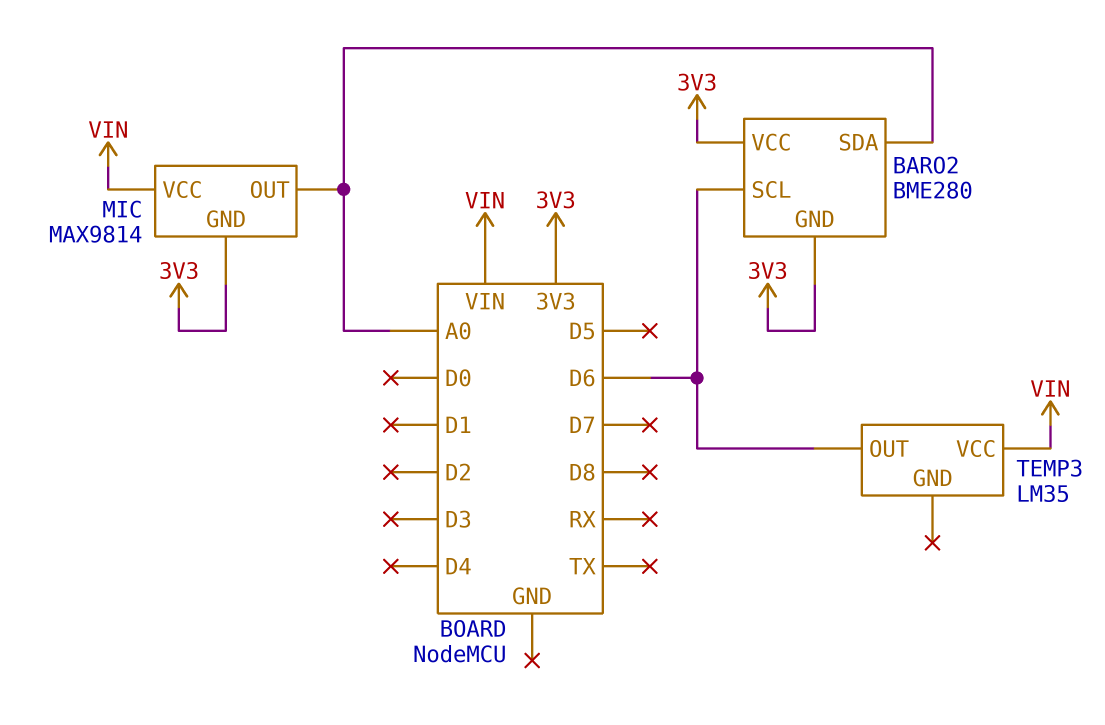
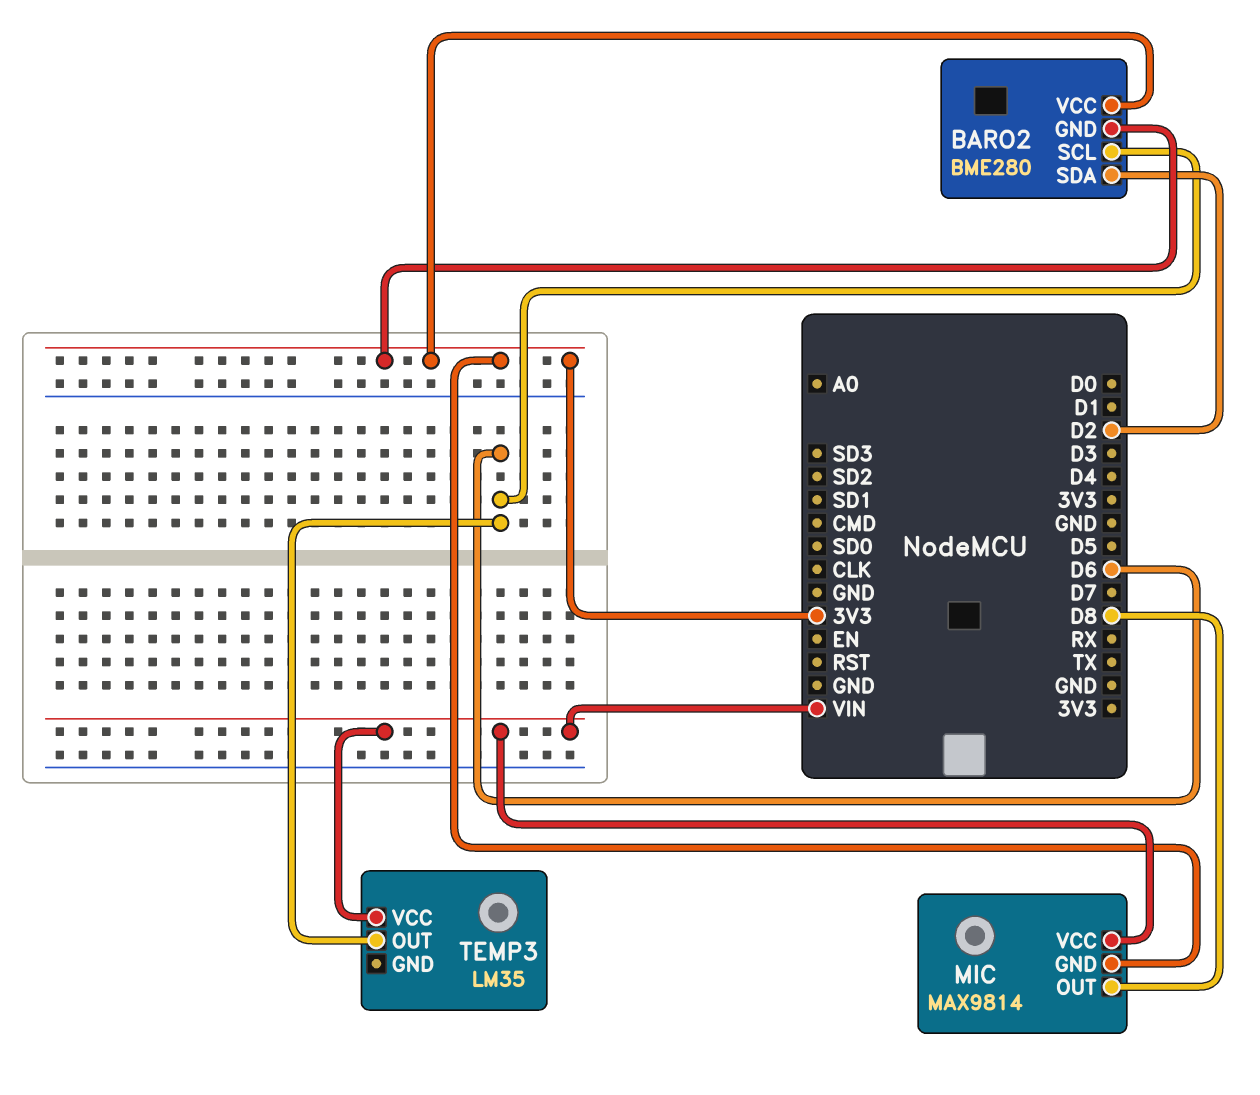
BARO2 pin SDA: A0 -> D2
MIC pin OUT: A0 -> D8

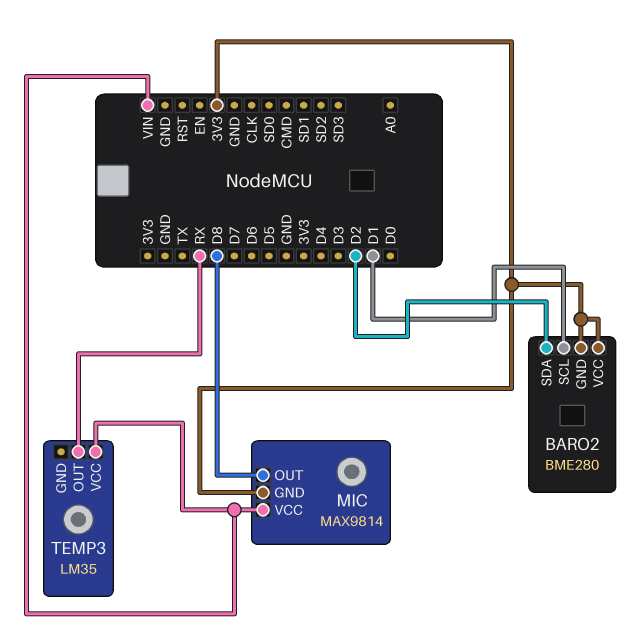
BARO2 pin SCL: D6 -> D1
TEMP3 pin OUT: D6 -> RX

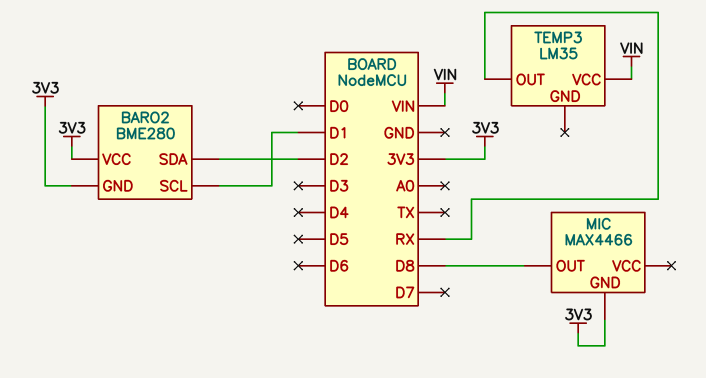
MIC: MAX9814 -> MAX4466
MIC pin VCC: VIN -> none

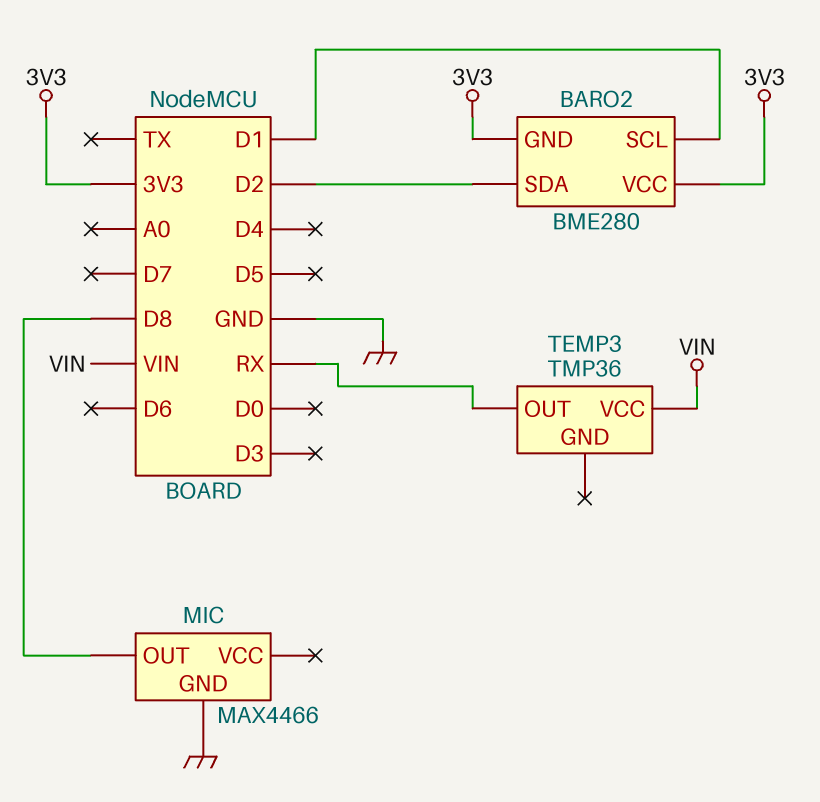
MIC pin GND: 3V3 -> GND
TEMP3: LM35 -> TMP36

